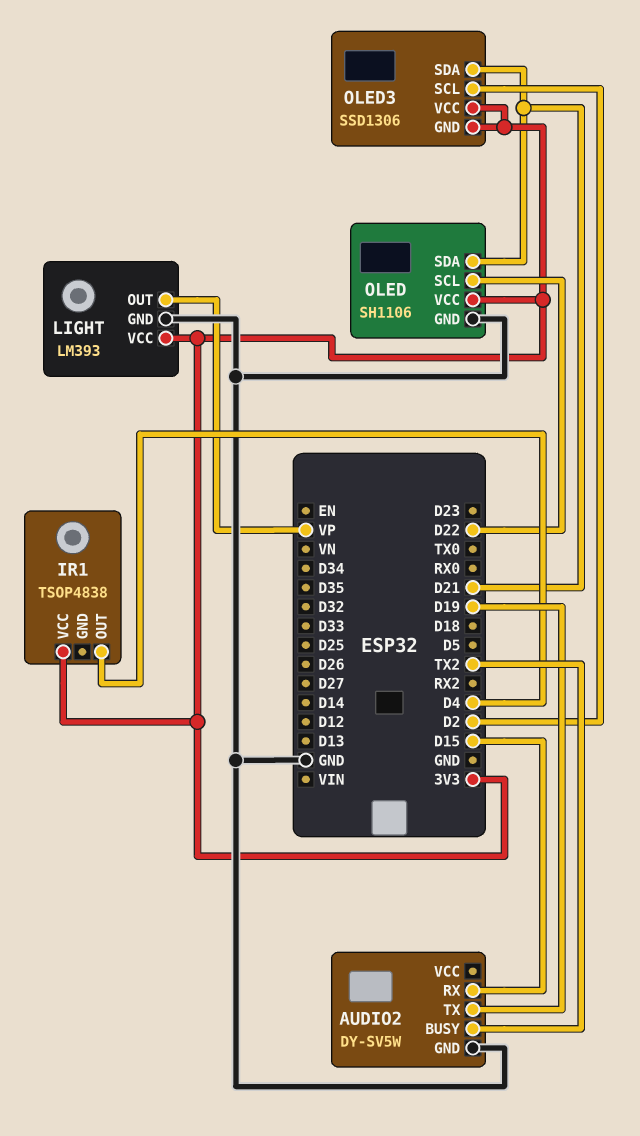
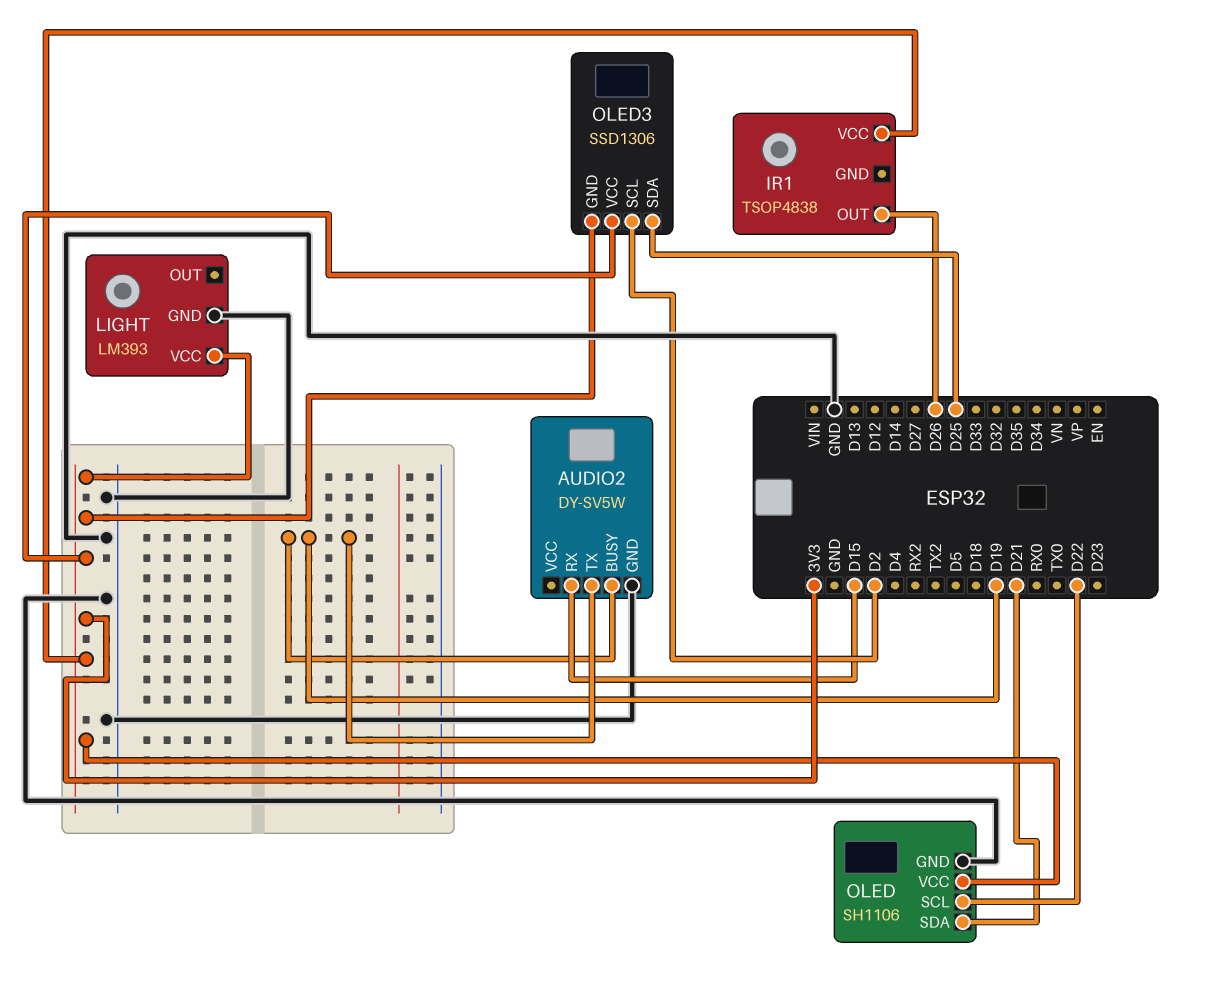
AUDIO2 pin BUSY: TX2 -> D19
IR1 pin OUT: D4 -> D26
LIGHT pin OUT: VP -> none
OLED3 pin SDA: D21 -> D25

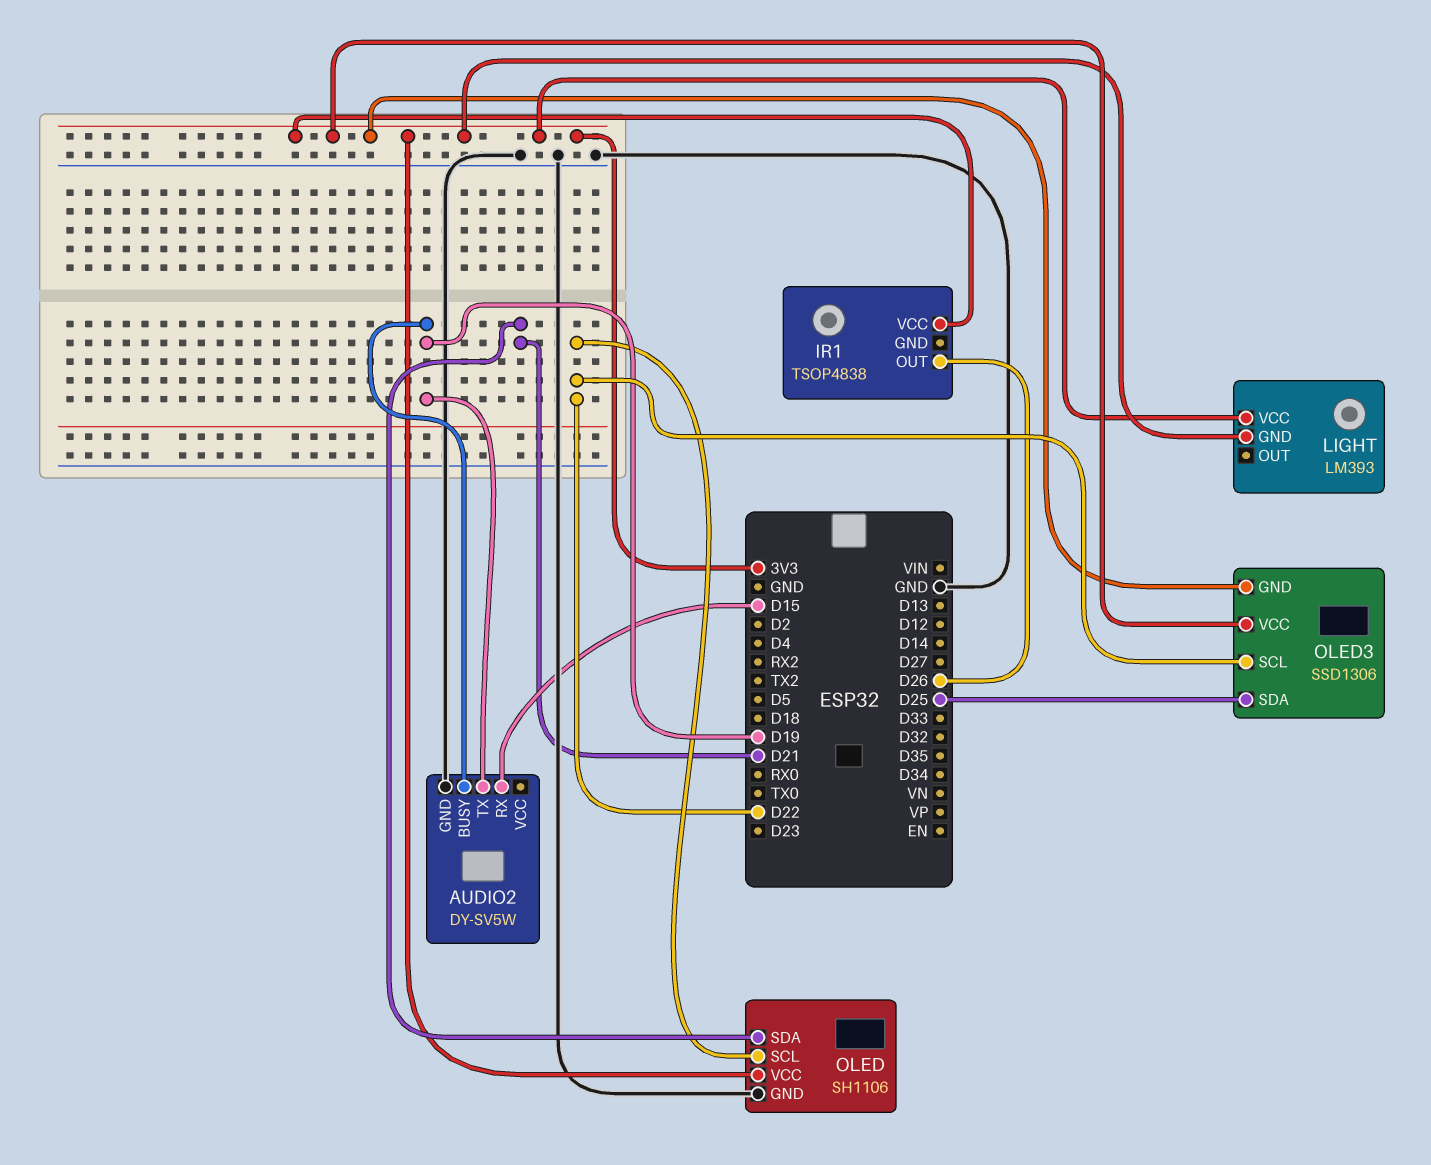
LIGHT pin GND: GND -> 3V3
OLED3 pin SCL: D2 -> D22

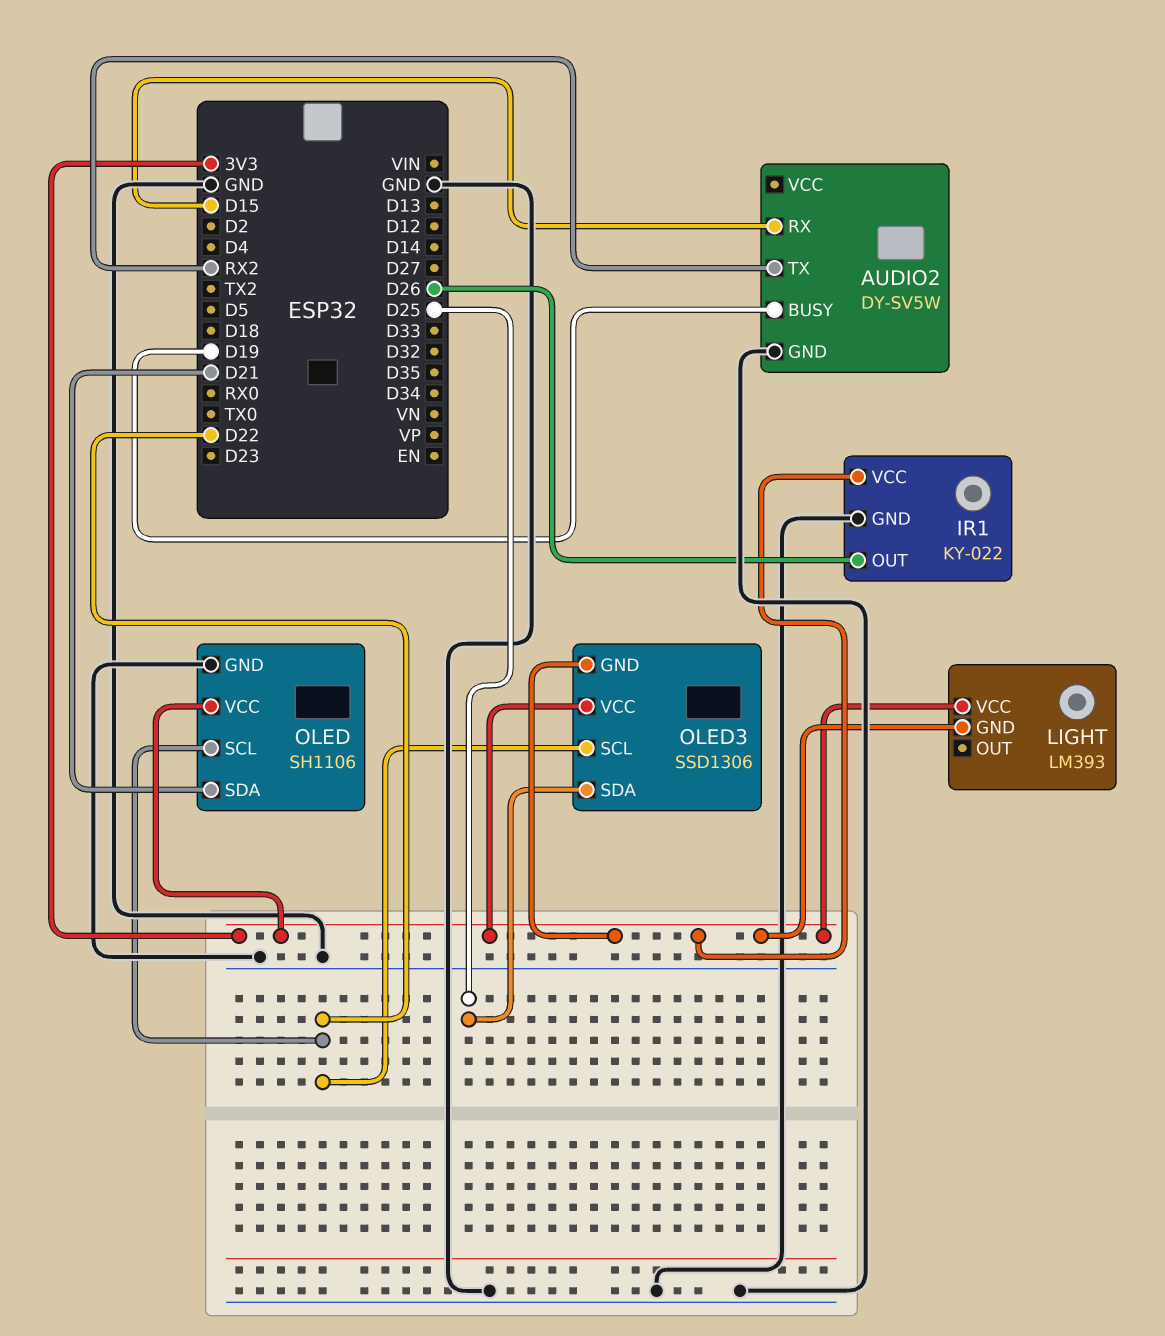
AUDIO2 pin TX: D19 -> RX2
IR1: TSOP4838 -> KY-022
IR1 pin GND: none -> GND

